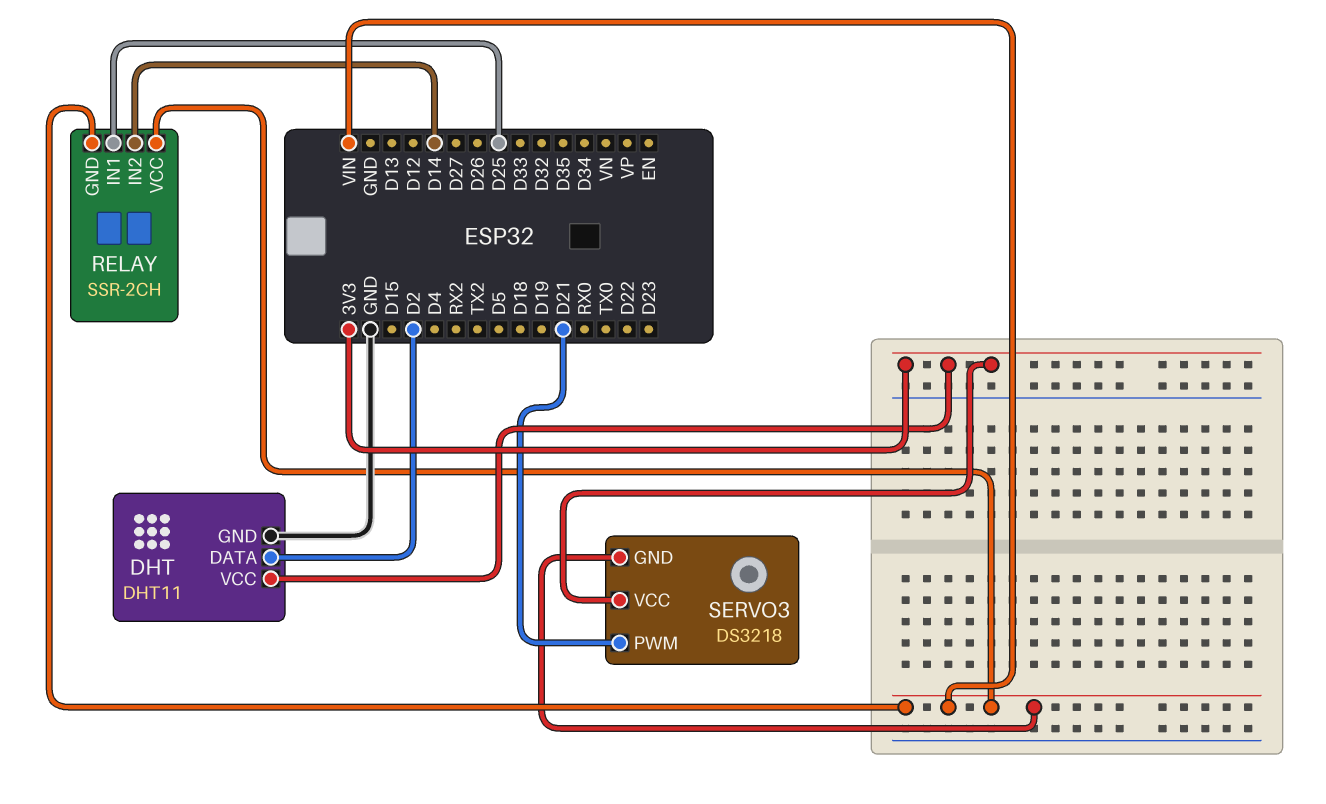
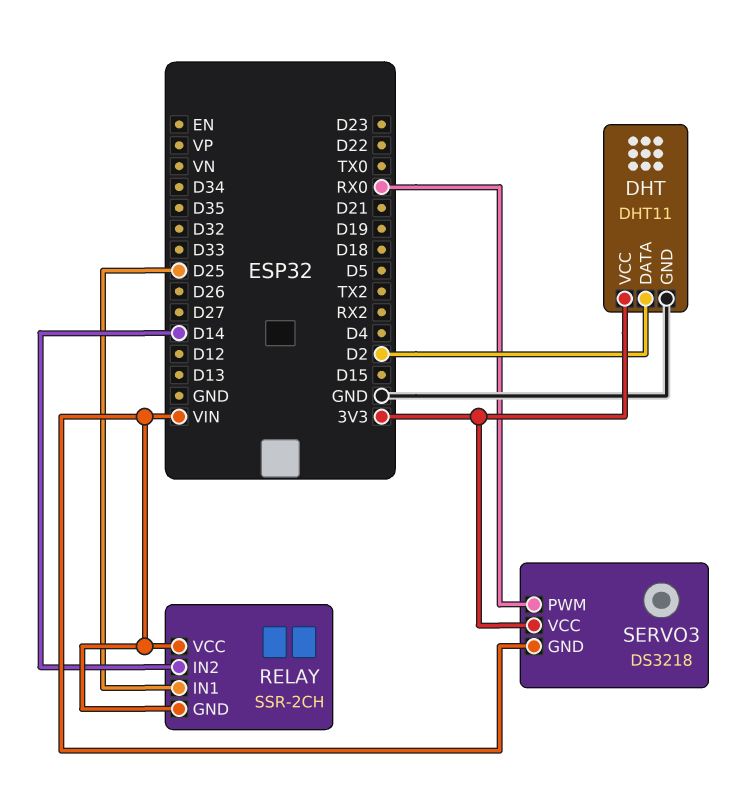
SERVO3 pin PWM: D21 -> RX0

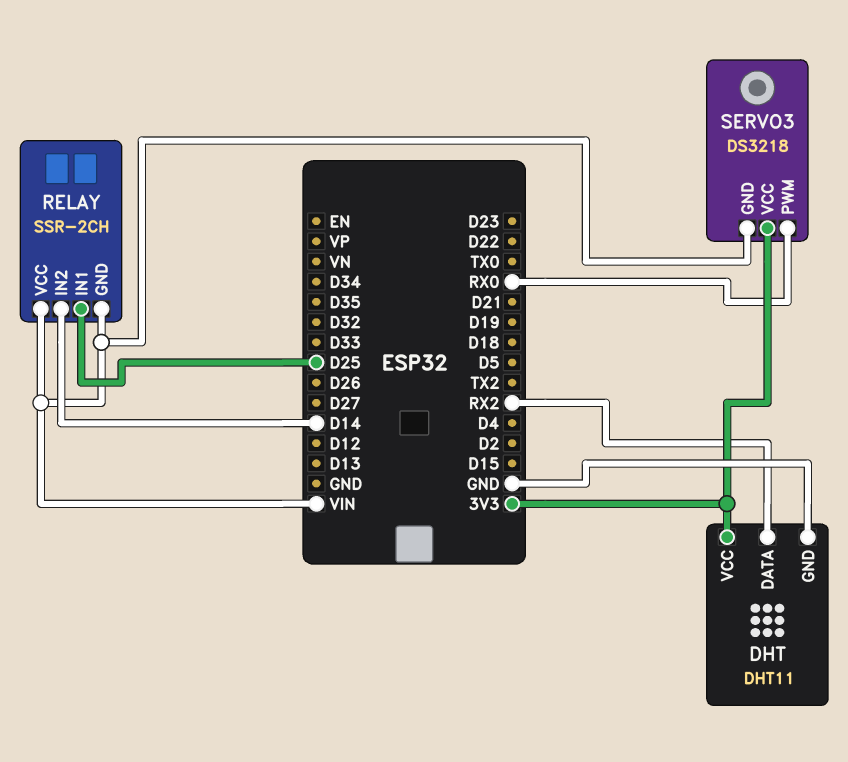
DHT pin DATA: D2 -> RX2

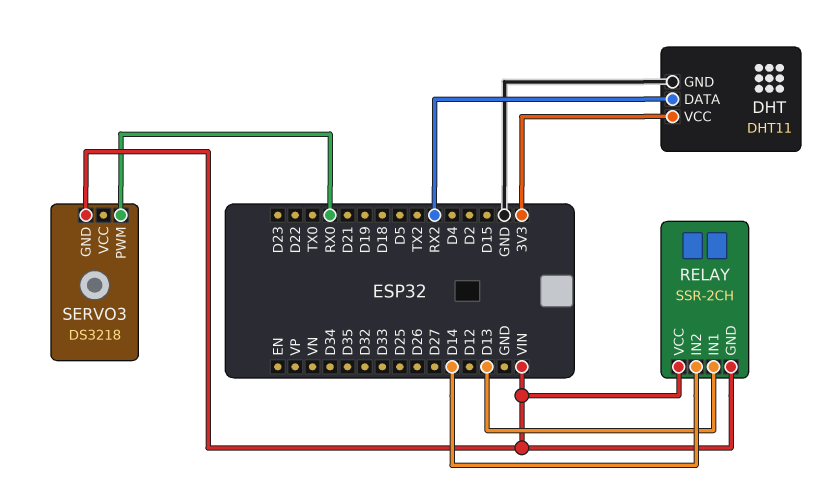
RELAY pin IN1: D25 -> D13
SERVO3 pin VCC: 3V3 -> none

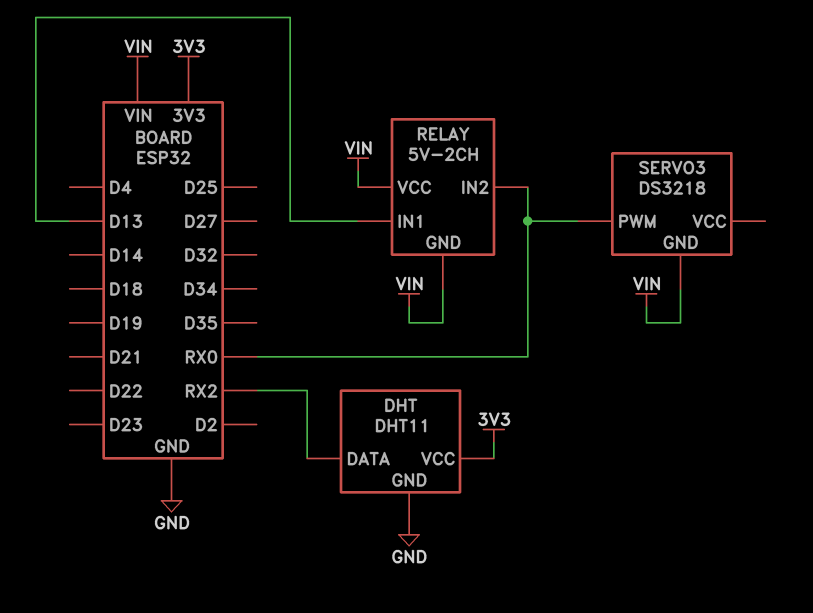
RELAY: SSR-2CH -> 5V-2CH
RELAY pin IN2: D14 -> RX0

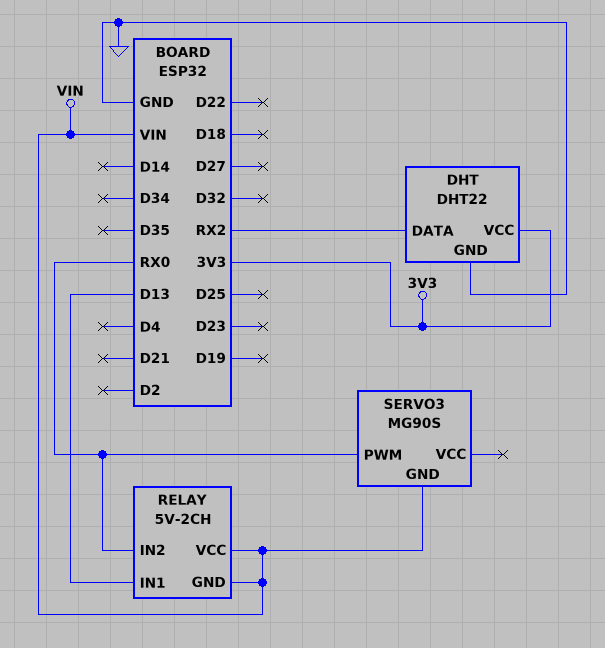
DHT: DHT11 -> DHT22
SERVO3: DS3218 -> MG90S

